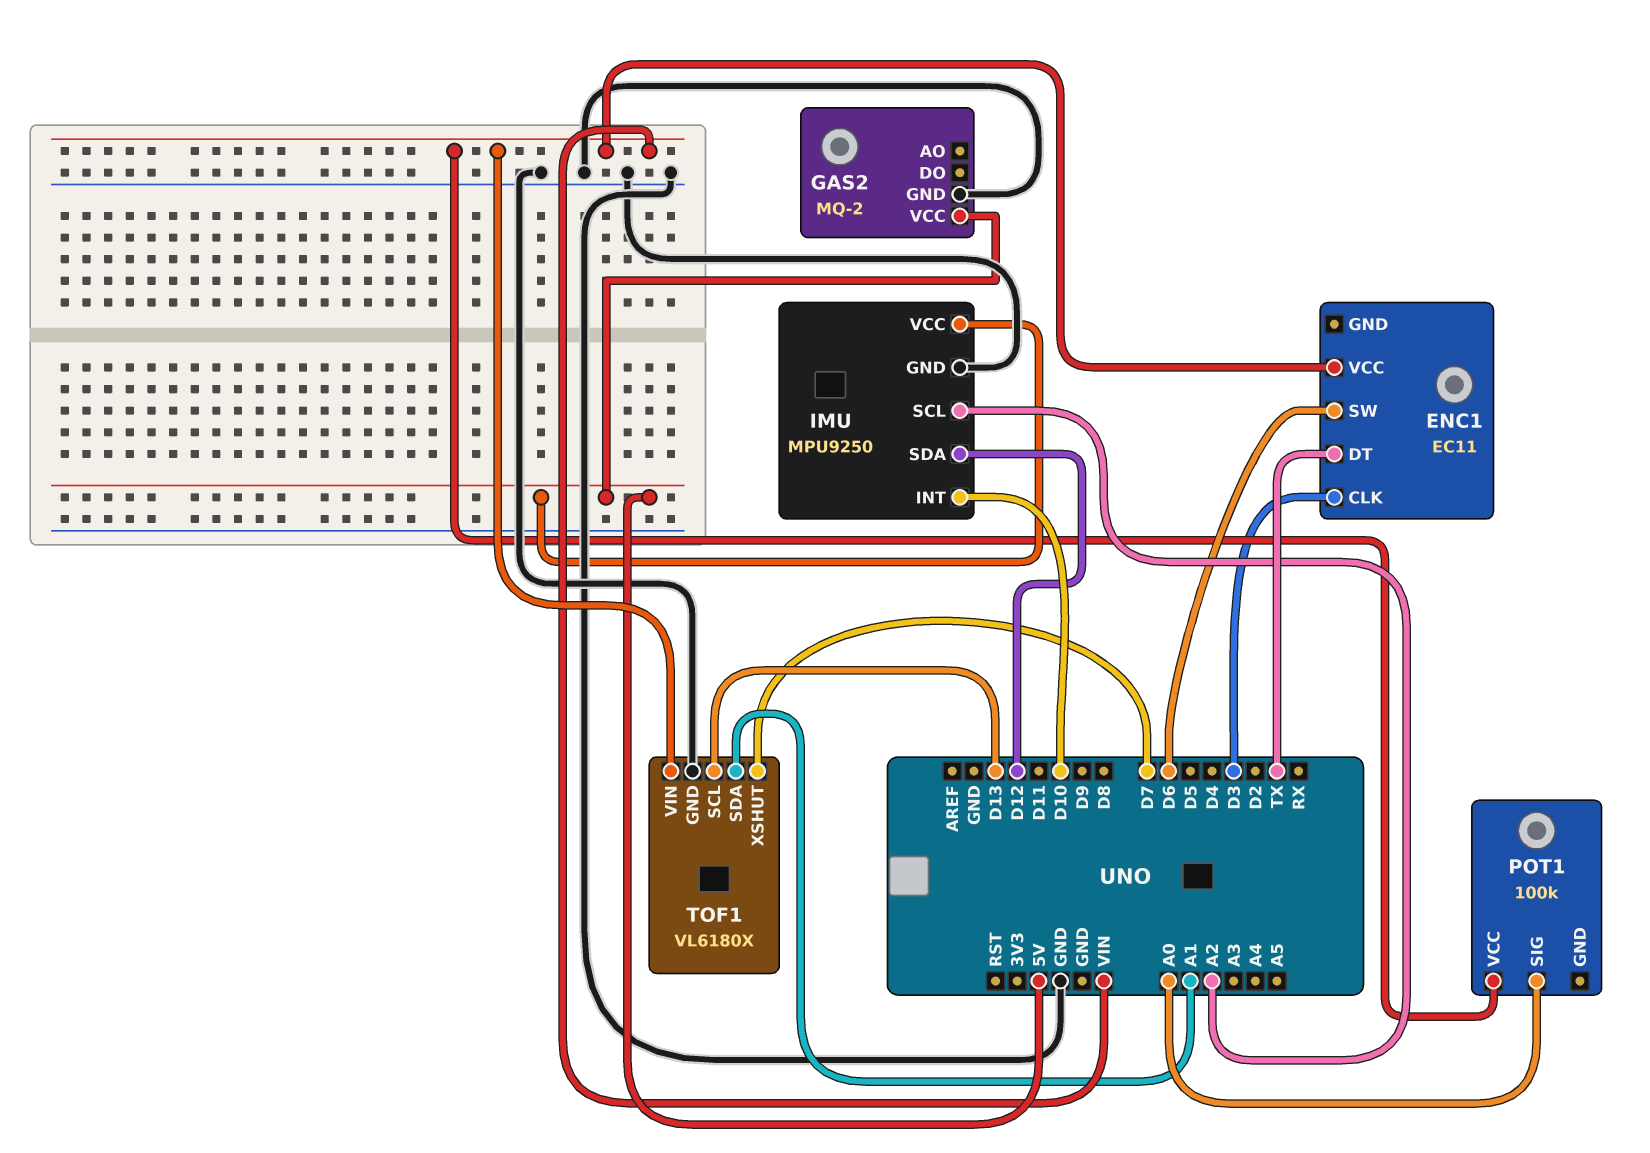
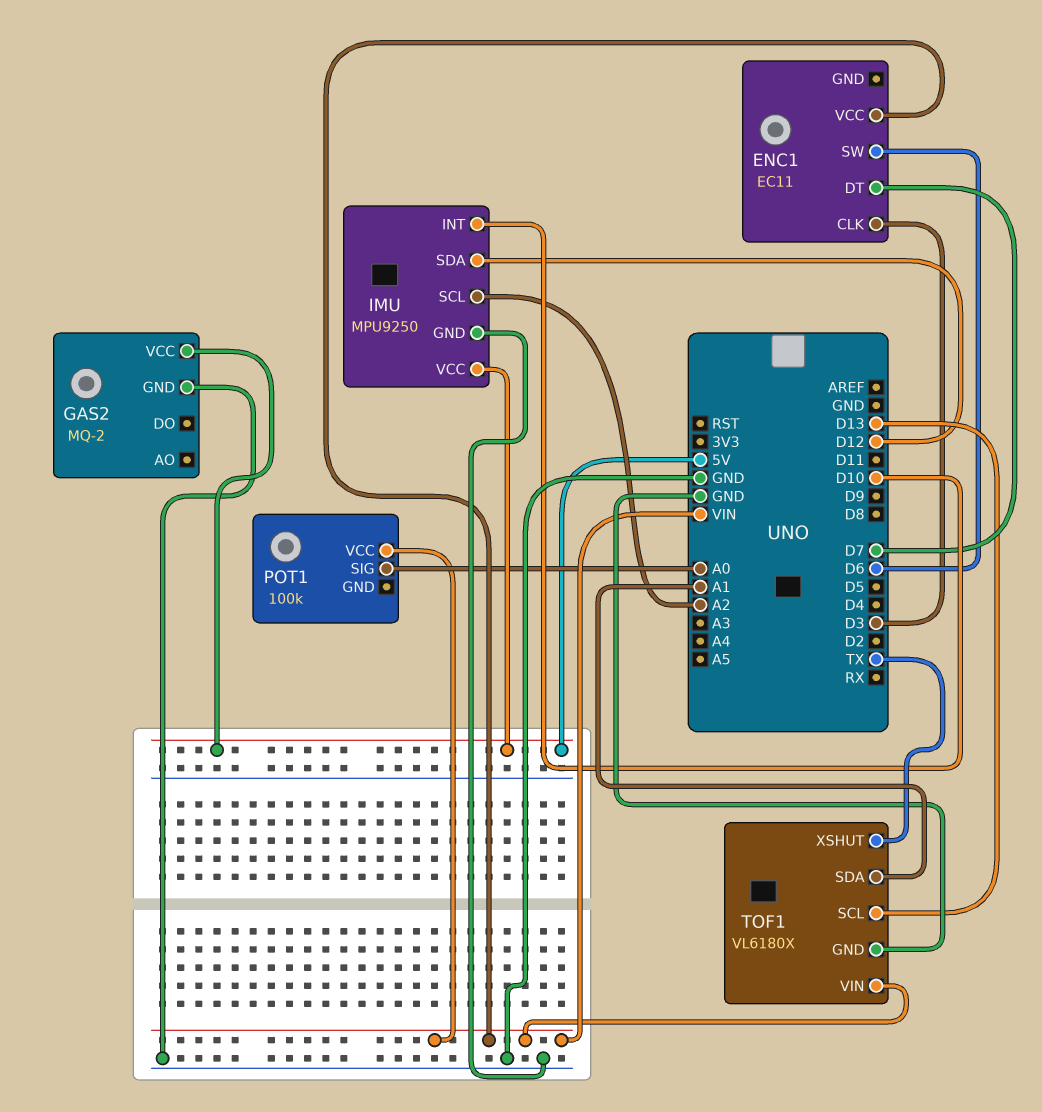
ENC1 pin DT: TX -> D7
TOF1 pin XSHUT: D7 -> TX

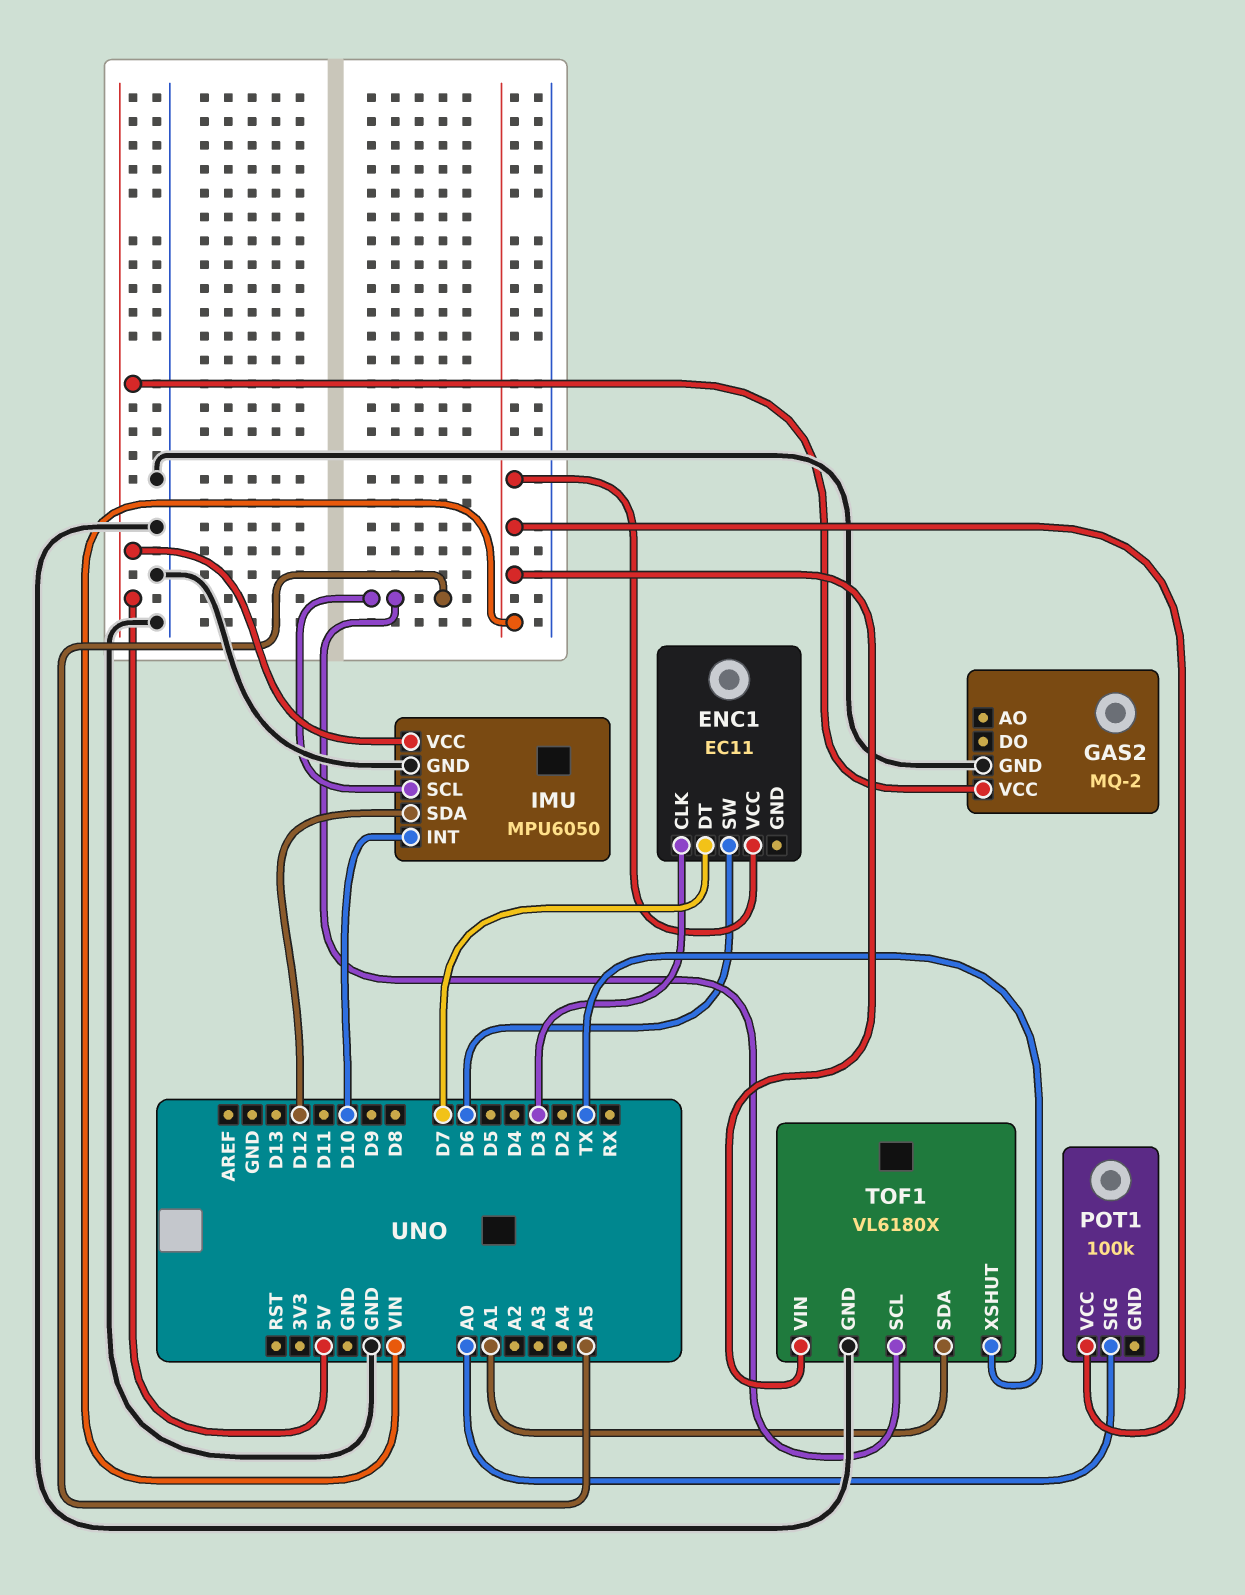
IMU: MPU9250 -> MPU6050
IMU pin SCL: A2 -> A5
TOF1 pin SCL: D13 -> A5

